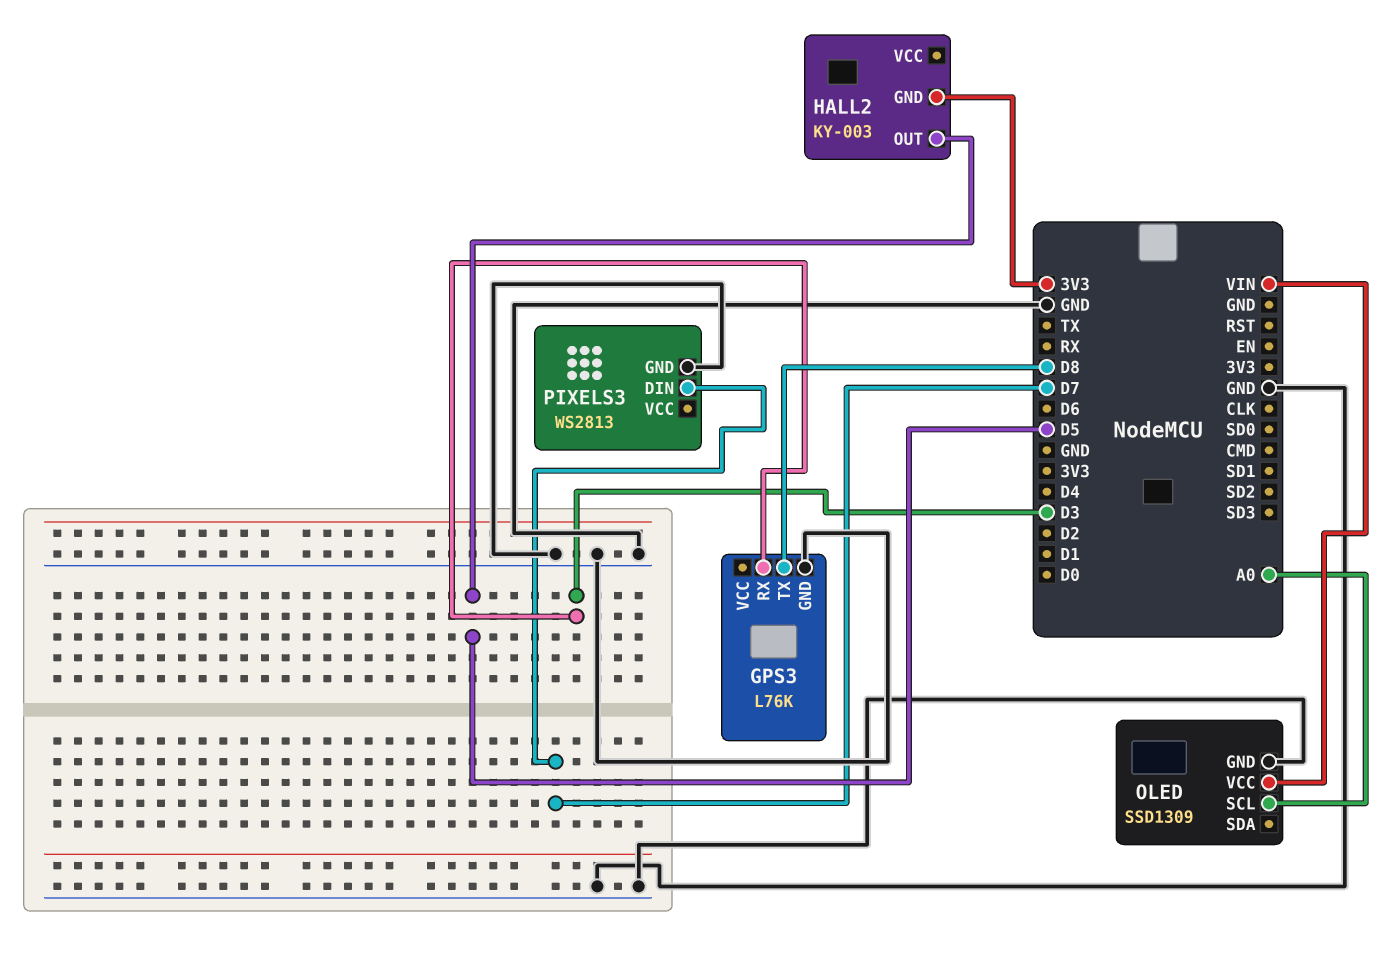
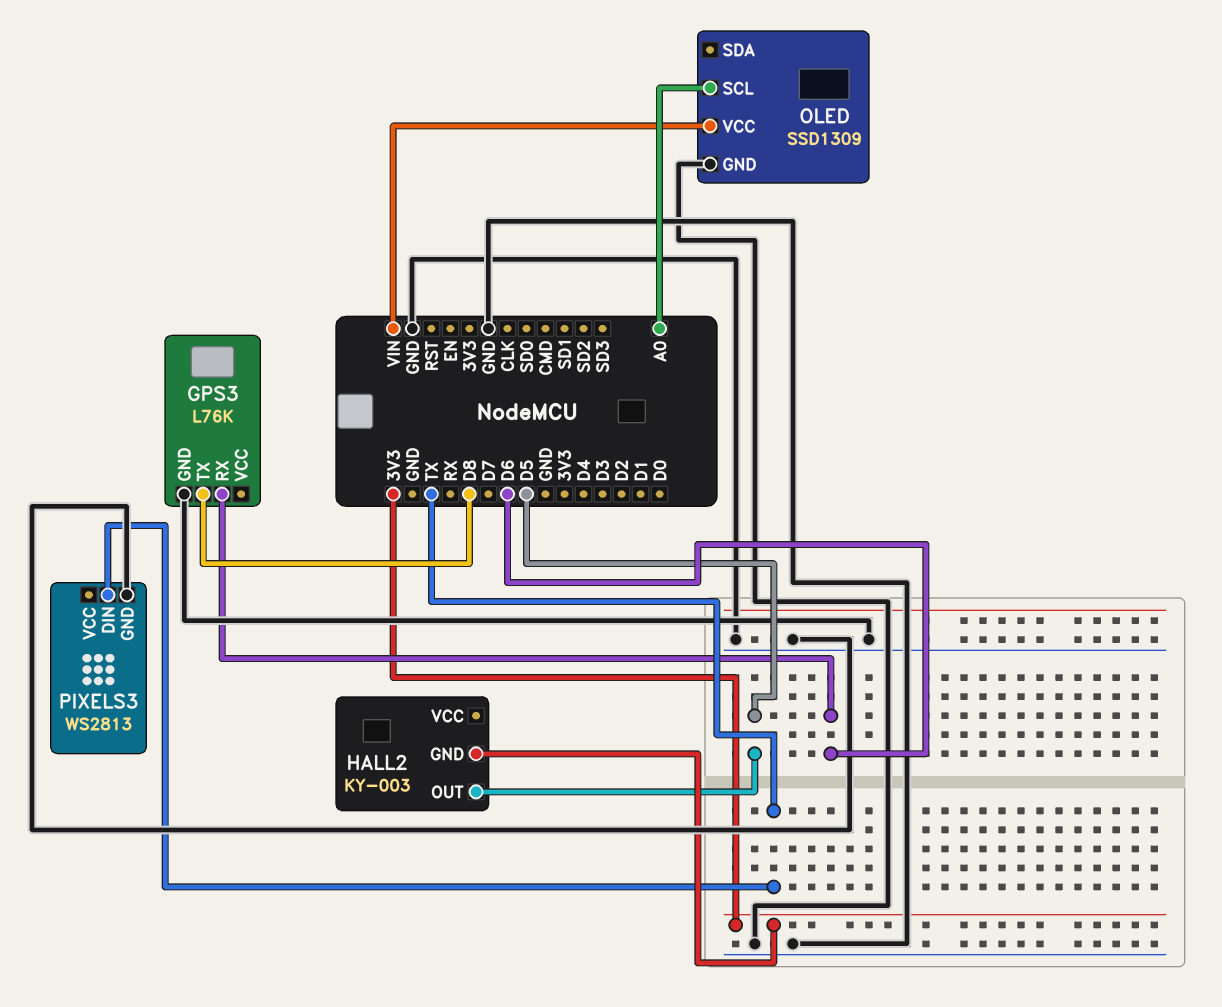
GPS3 pin RX: D3 -> D6
PIXELS3 pin DIN: D7 -> TX

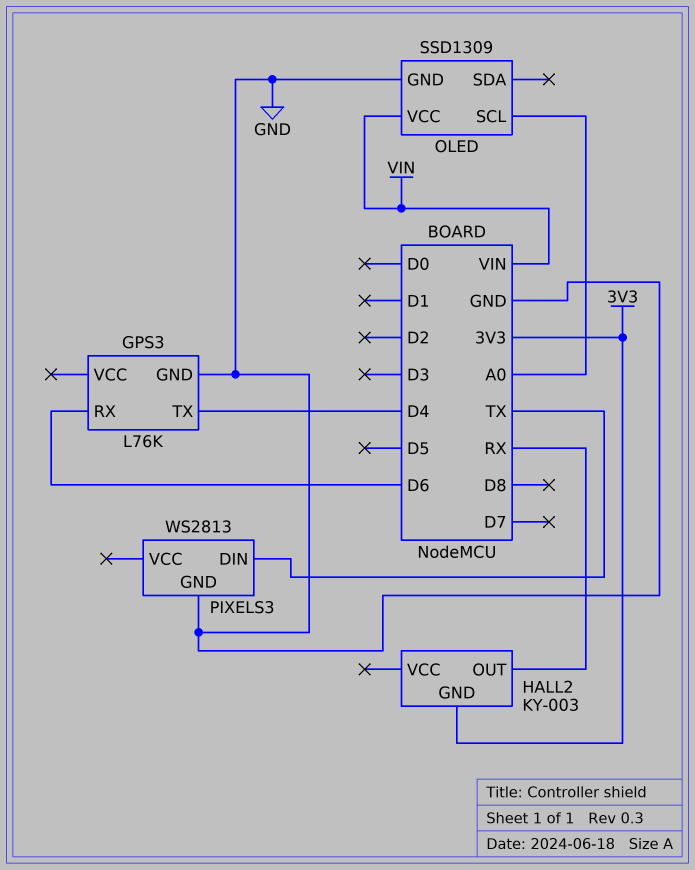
GPS3 pin TX: D8 -> D4
HALL2 pin OUT: D5 -> RX

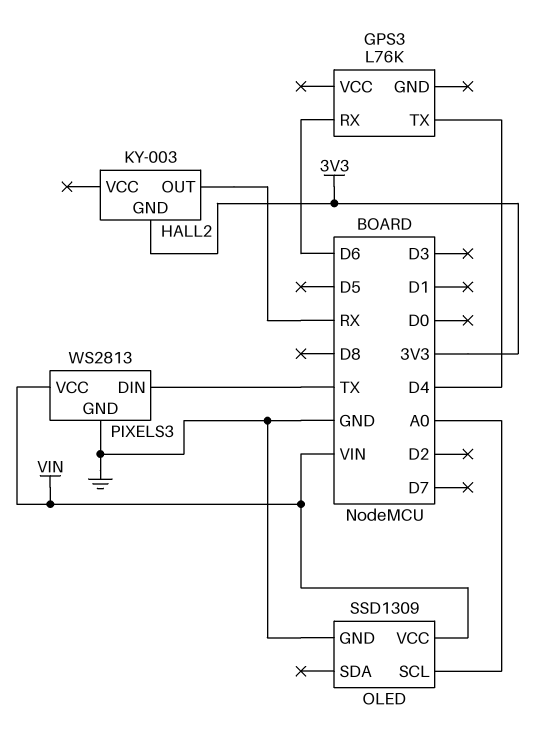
GPS3 pin GND: GND -> none
PIXELS3 pin VCC: none -> VIN

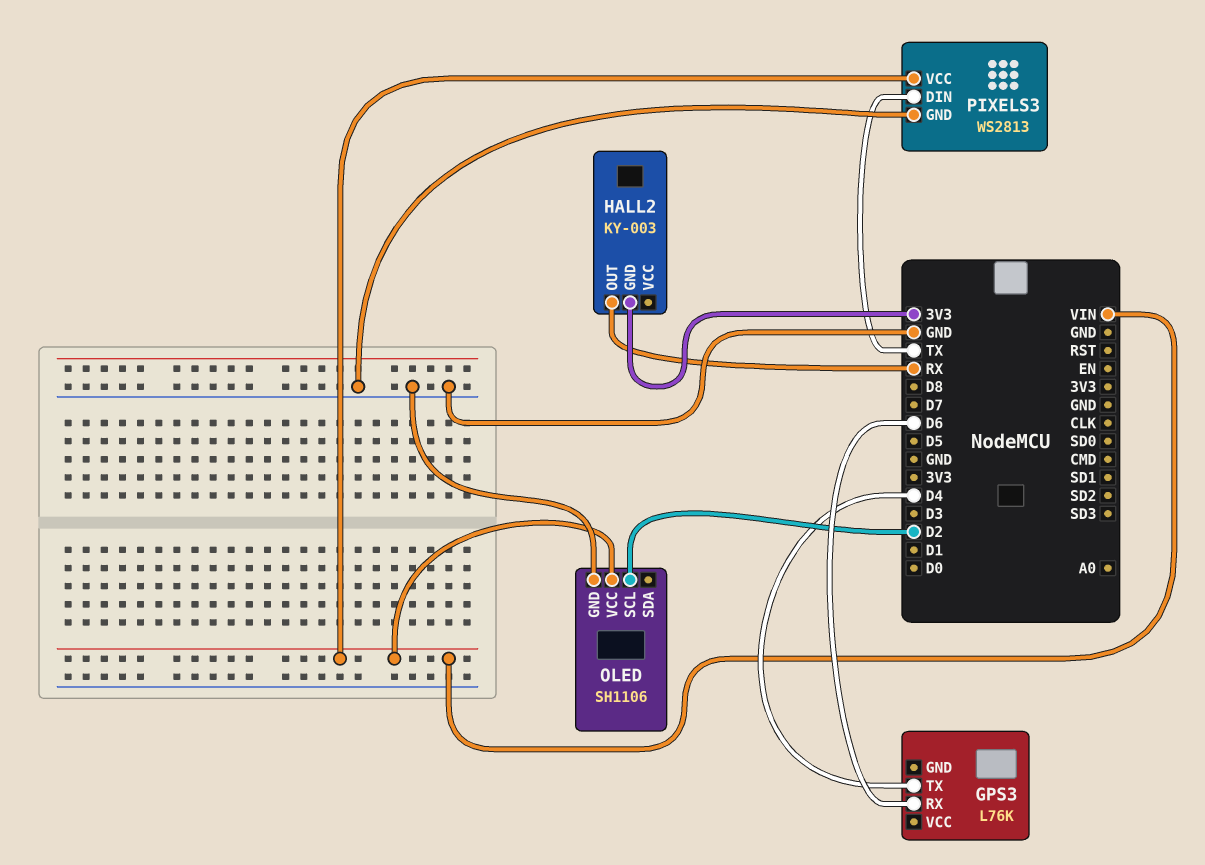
OLED: SSD1309 -> SH1106
OLED pin SCL: A0 -> D2

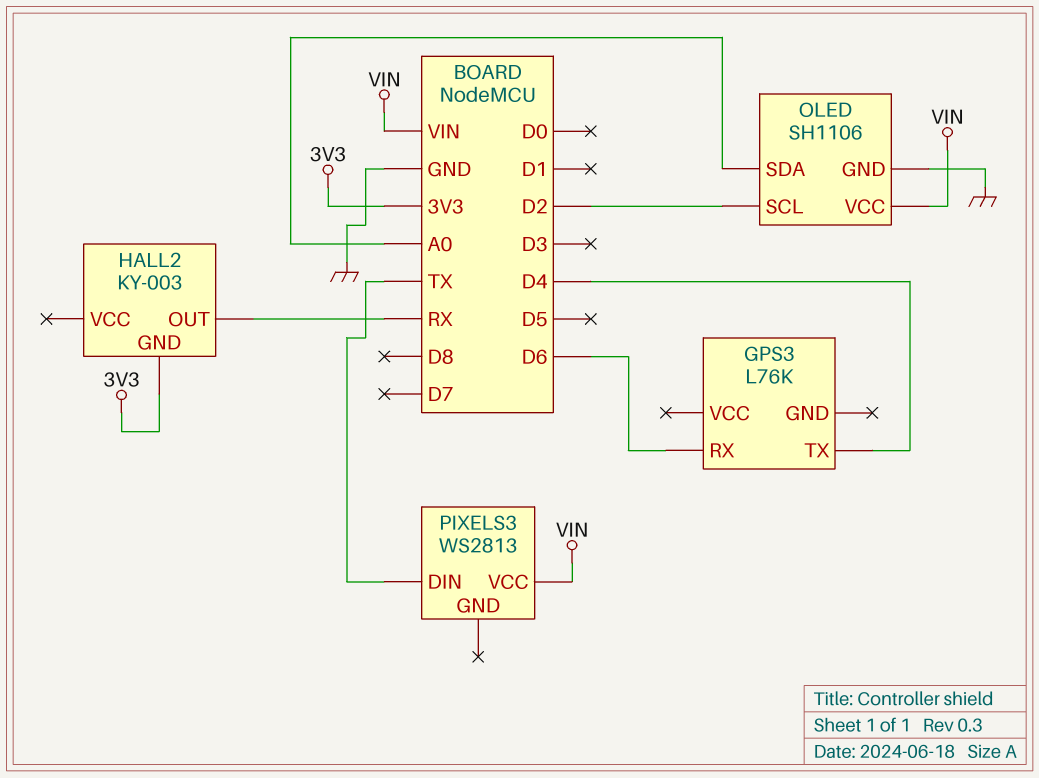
OLED pin SDA: none -> A0
PIXELS3 pin GND: GND -> none

